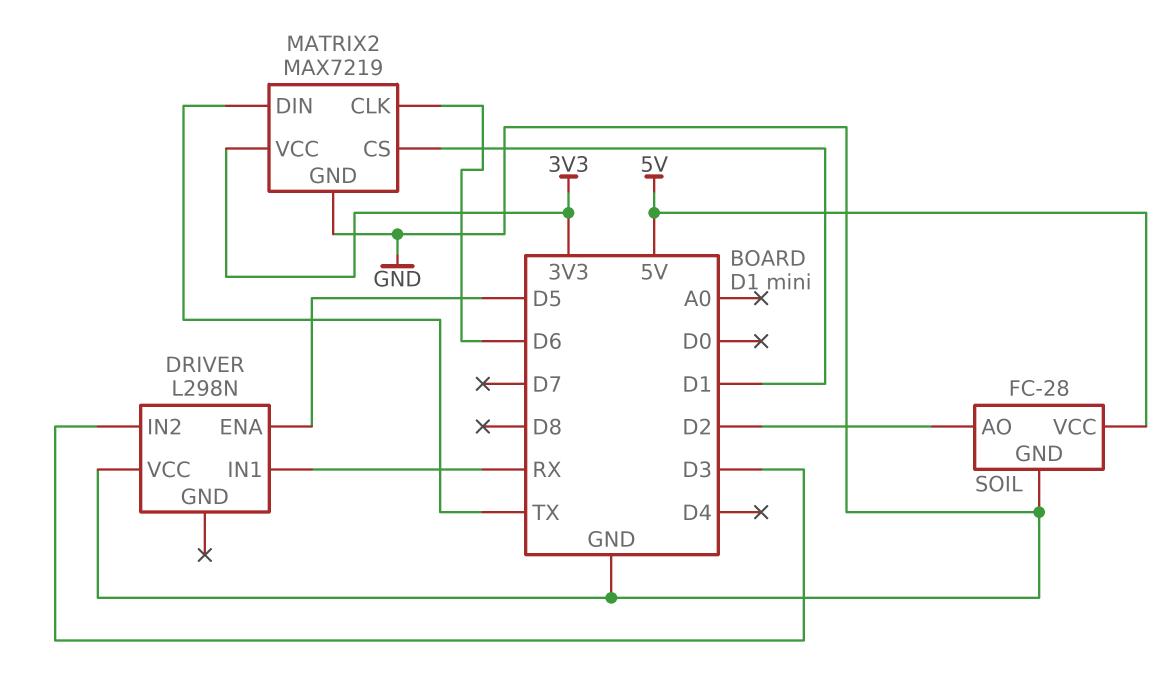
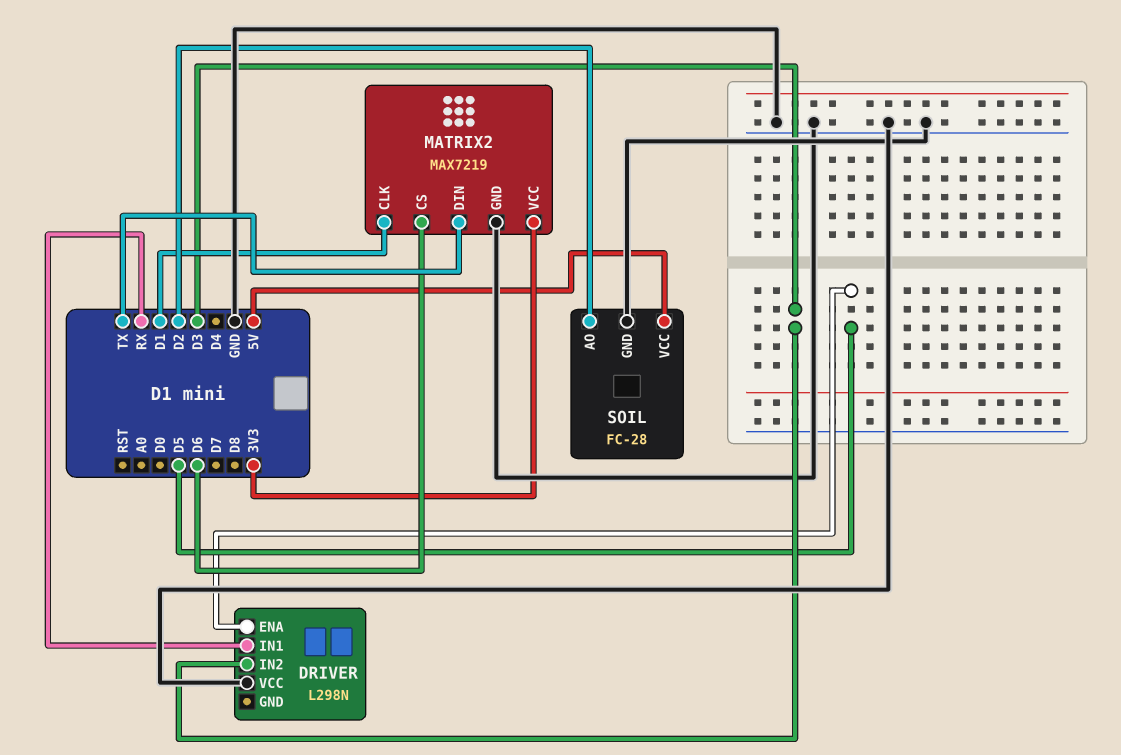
MATRIX2 pin CLK: D6 -> D1
MATRIX2 pin CS: D1 -> D6

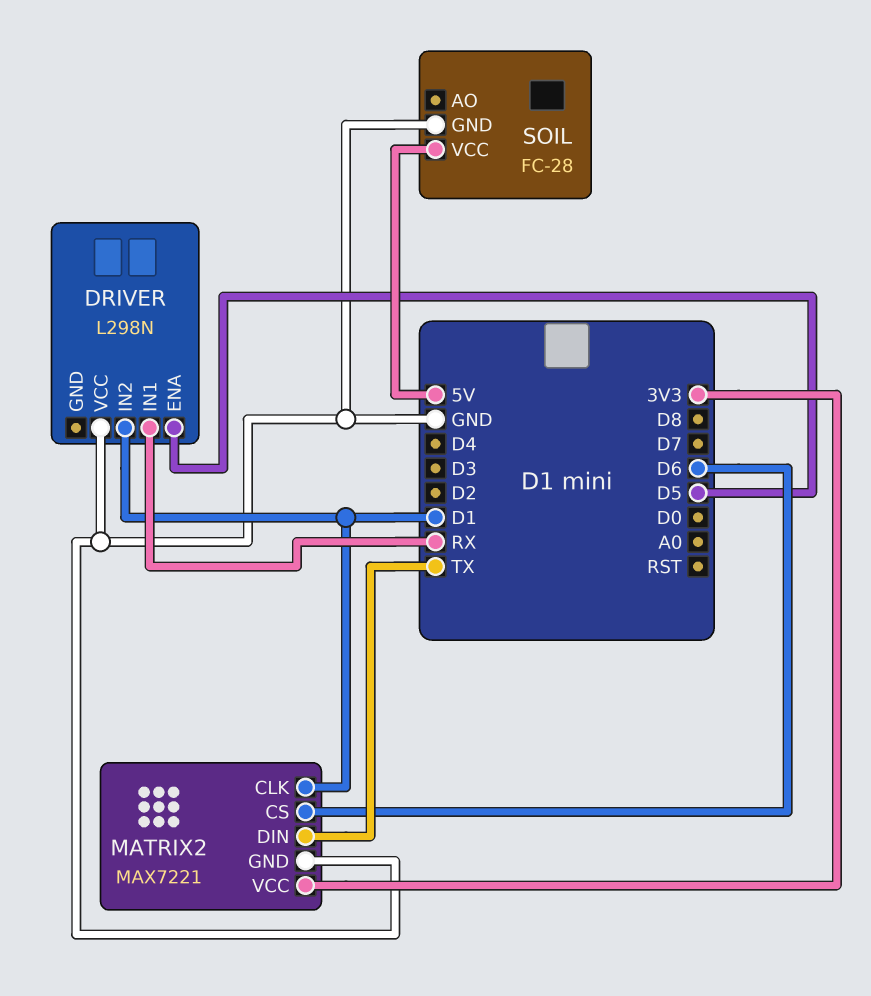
DRIVER pin IN2: D3 -> D1
MATRIX2: MAX7219 -> MAX7221
SOIL pin AO: D2 -> none

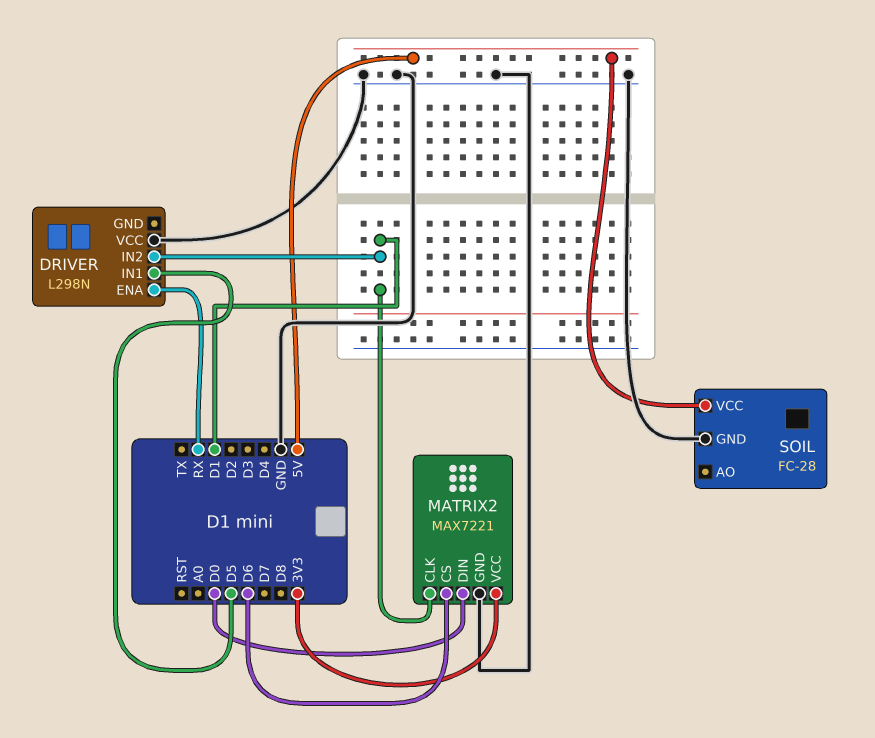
DRIVER pin ENA: D5 -> RX
DRIVER pin IN1: RX -> D5
MATRIX2 pin DIN: TX -> D0

